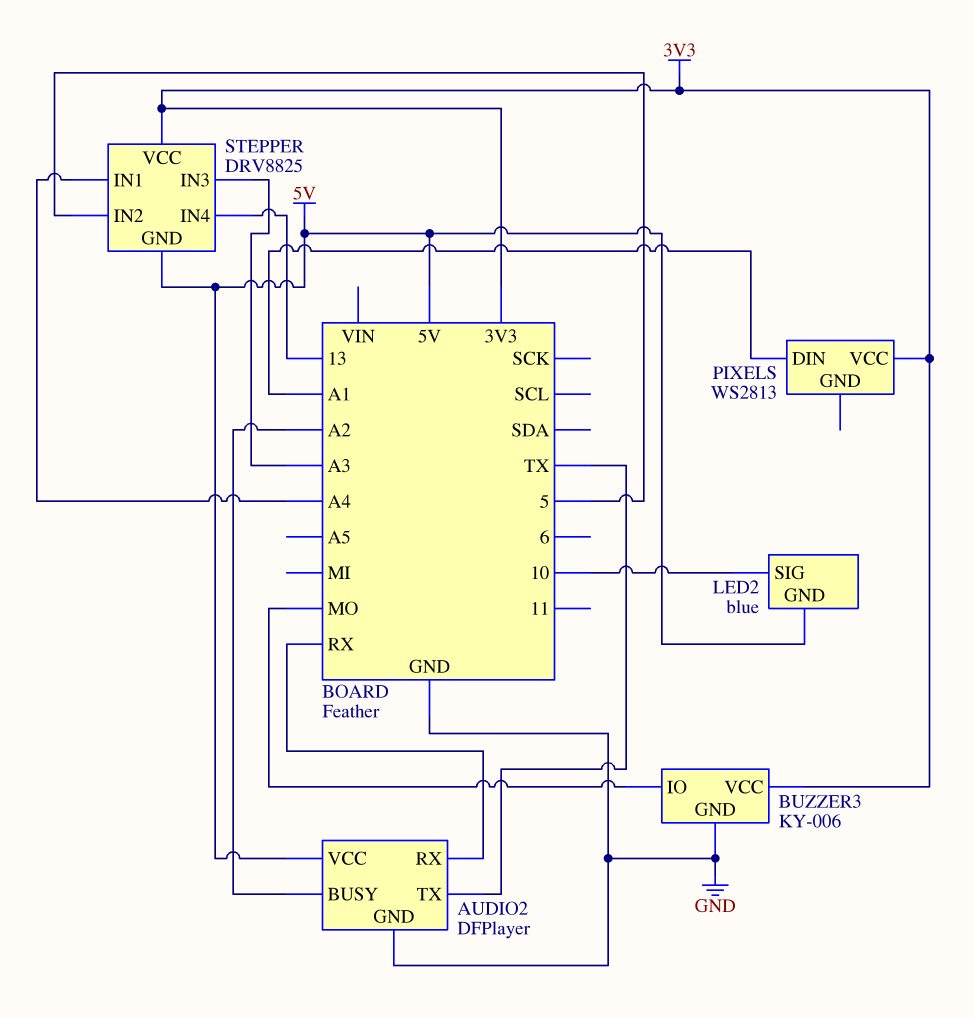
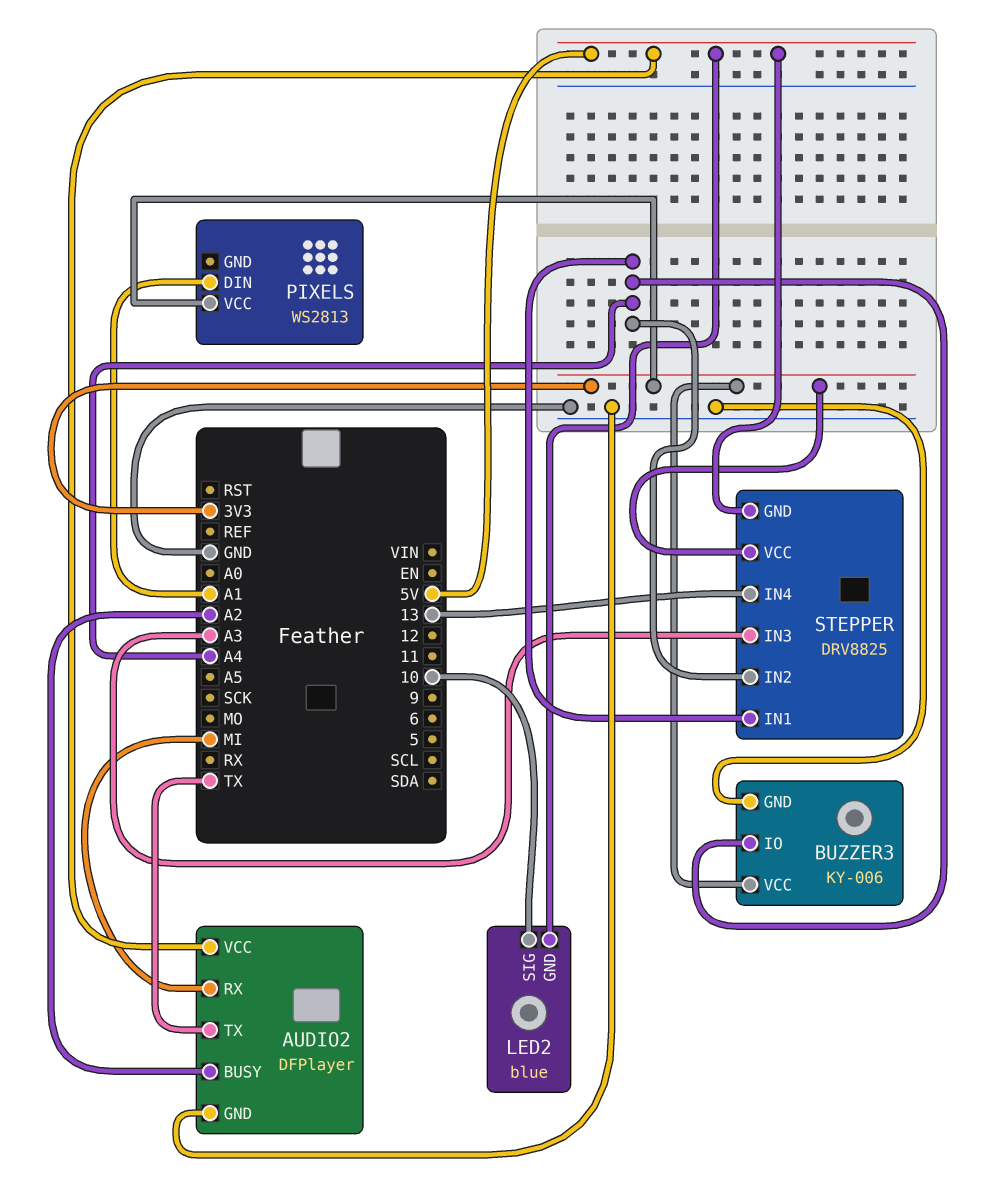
AUDIO2 pin RX: RX -> MI
BUZZER3 pin IO: MO -> A4
STEPPER pin IN2: 5 -> A4

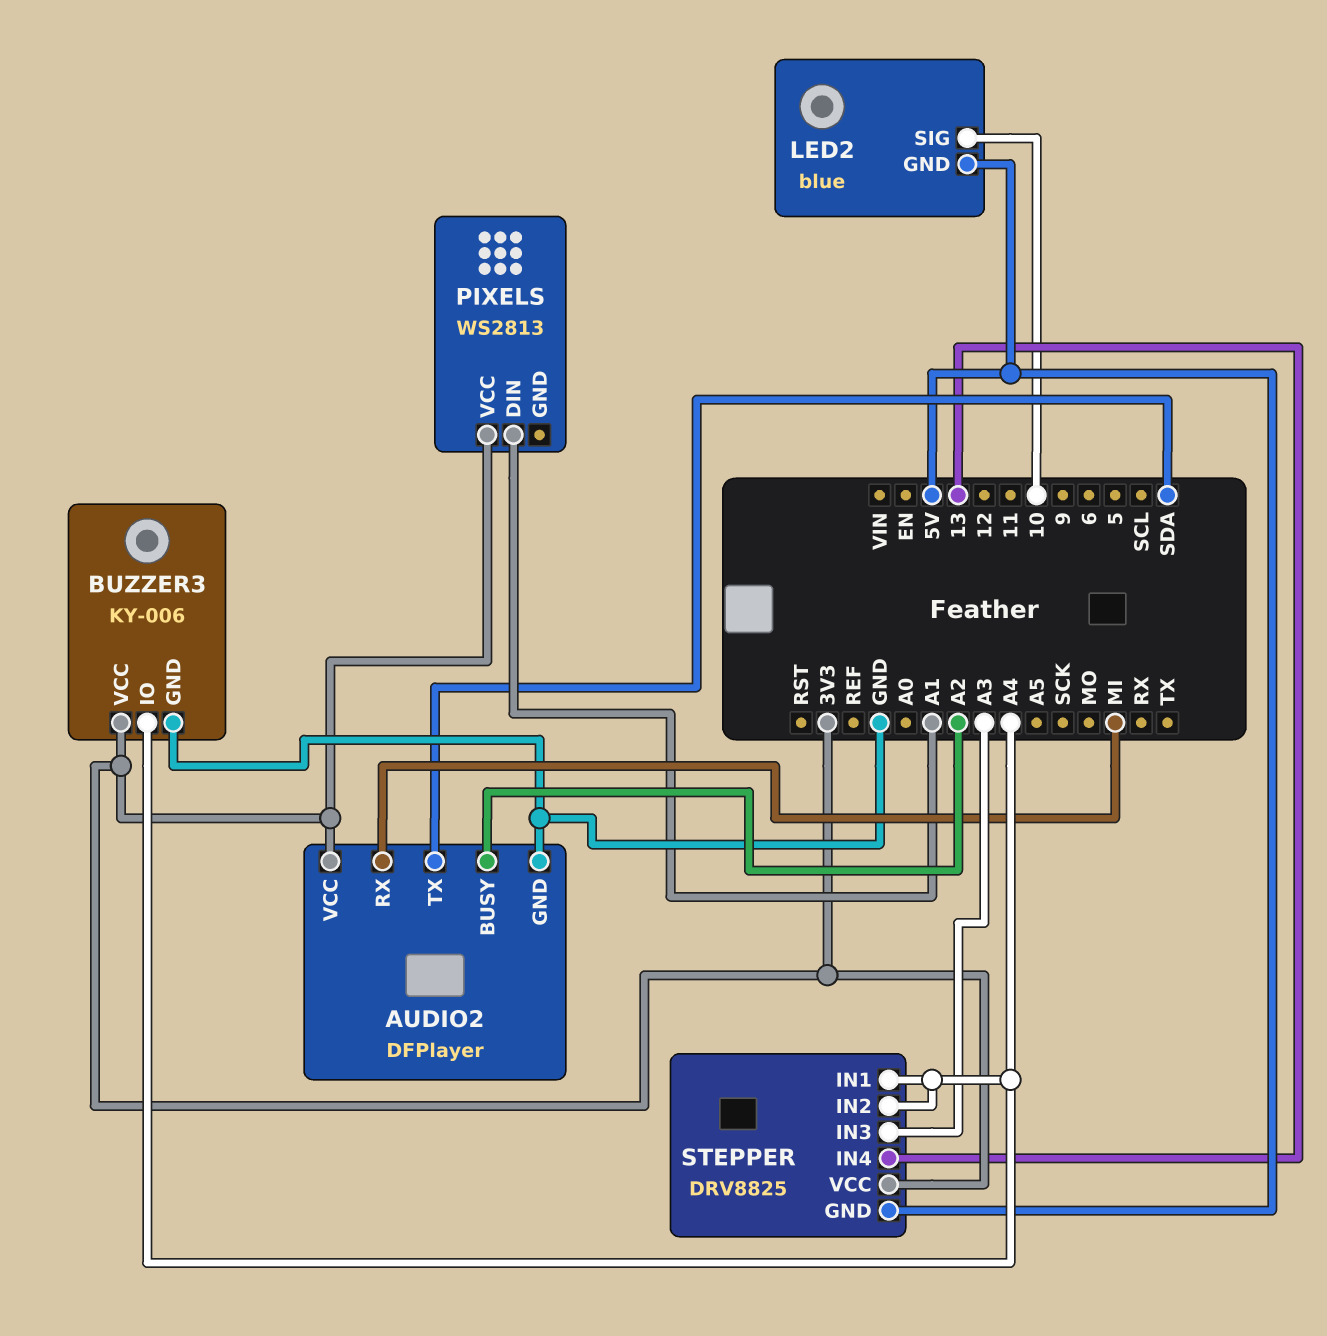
AUDIO2 pin TX: TX -> SDA
AUDIO2 pin VCC: 5V -> 3V3

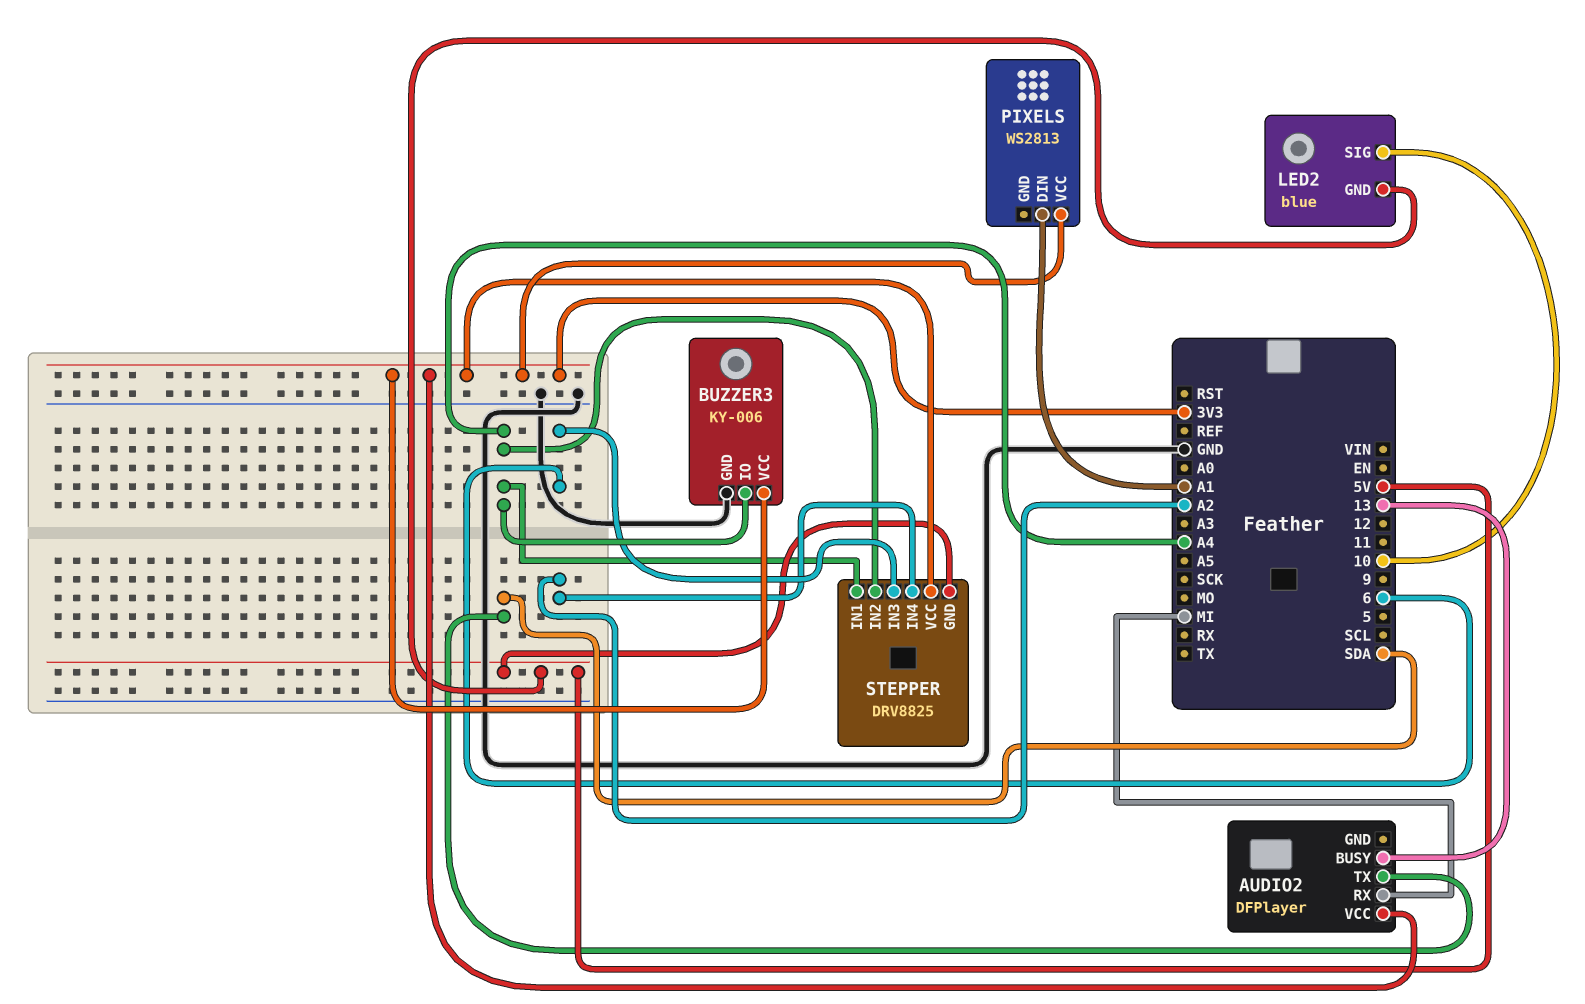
AUDIO2 pin BUSY: A2 -> 13
AUDIO2 pin GND: GND -> none
STEPPER pin IN3: A3 -> 6
STEPPER pin IN4: 13 -> A2

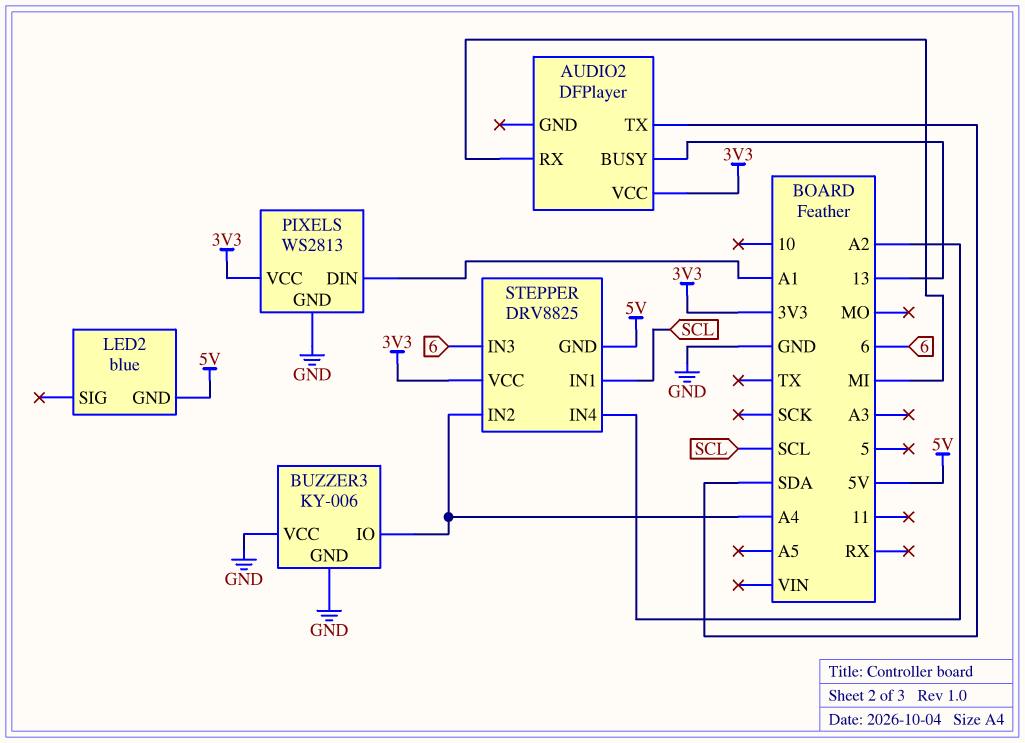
BUZZER3 pin VCC: 3V3 -> GND
LED2 pin SIG: 10 -> none
PIXELS pin GND: none -> GND
STEPPER pin IN1: A4 -> SCL

